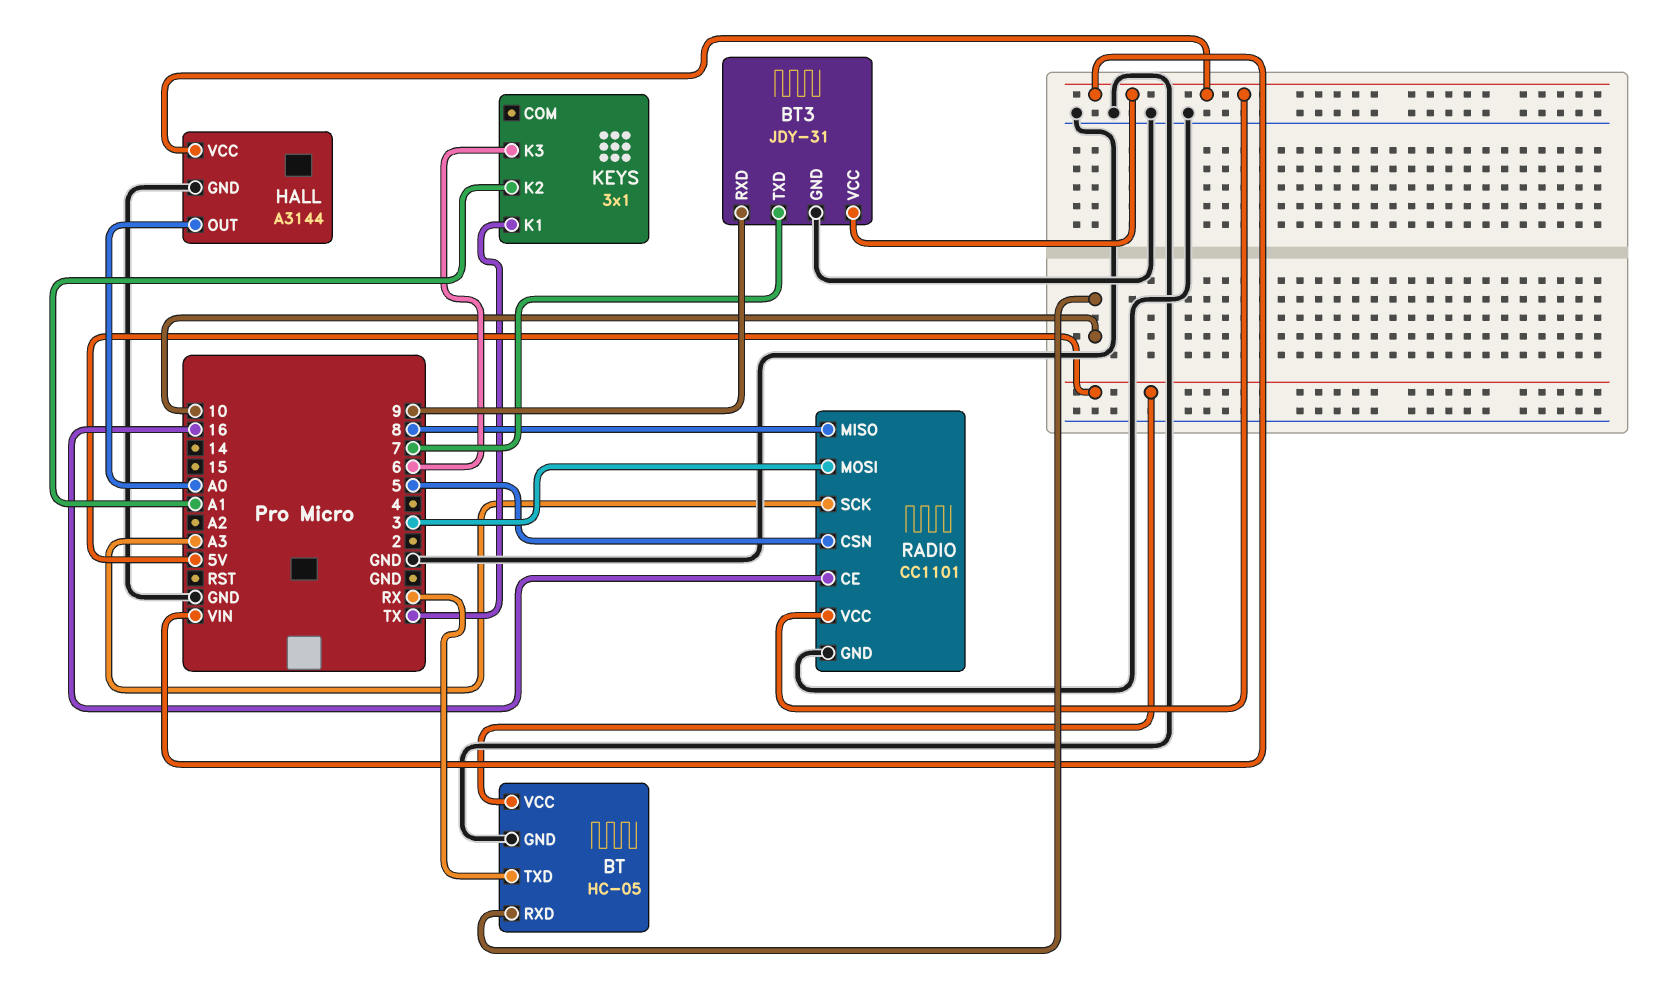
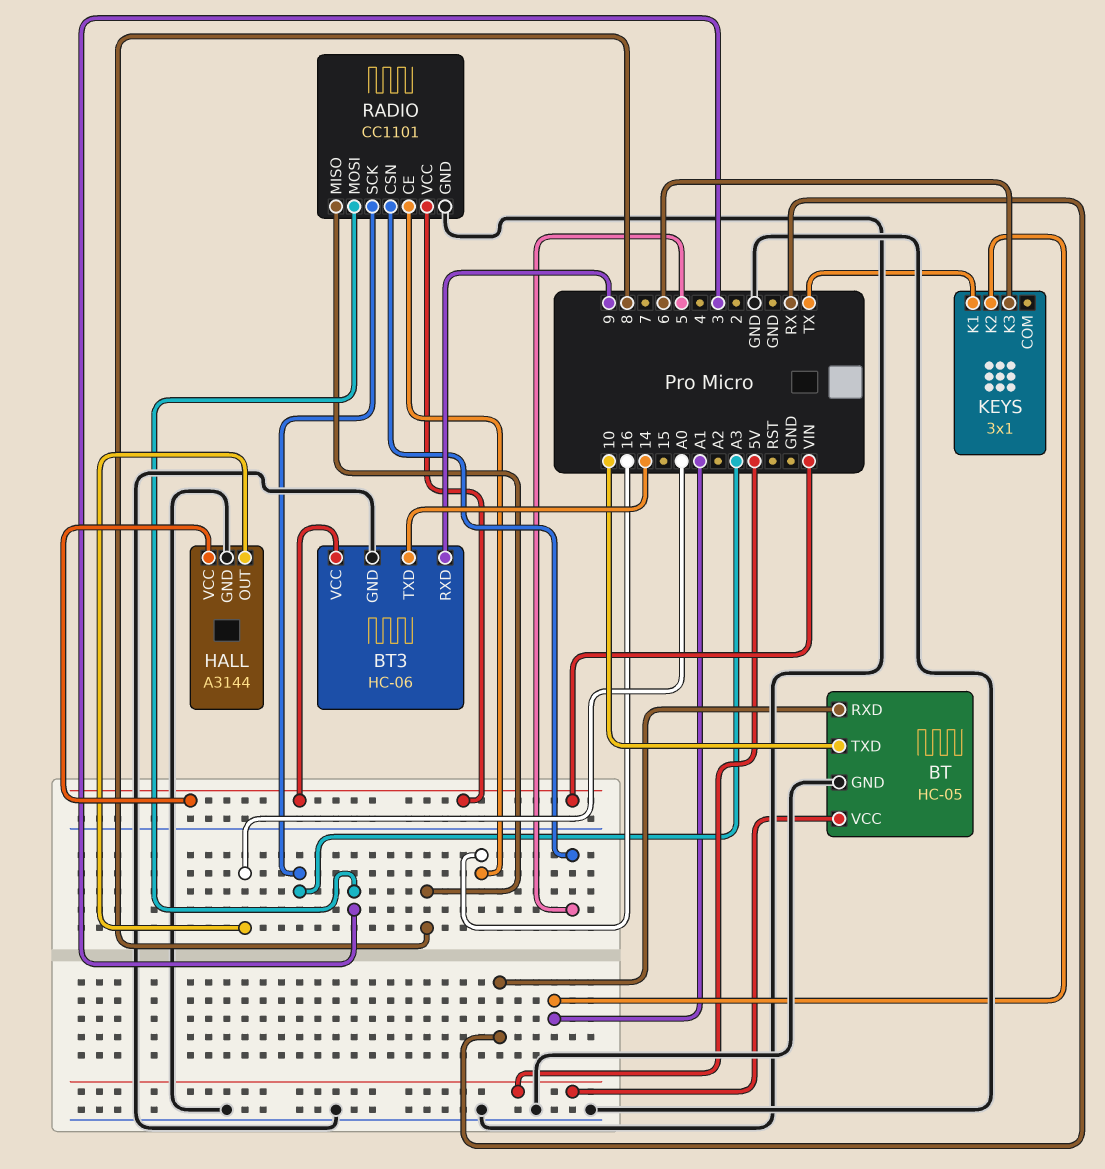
BT pin RXD: 10 -> RX
BT pin TXD: RX -> 10
BT3: JDY-31 -> HC-06
BT3 pin TXD: 7 -> 14

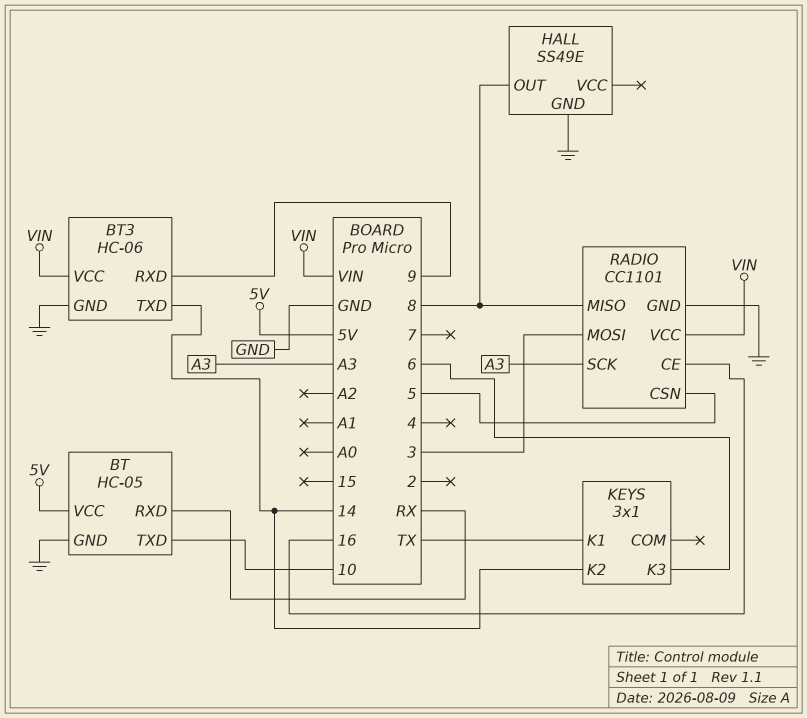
HALL: A3144 -> SS49E
HALL pin OUT: A0 -> 8
HALL pin VCC: VIN -> none
KEYS pin K2: A1 -> 14

